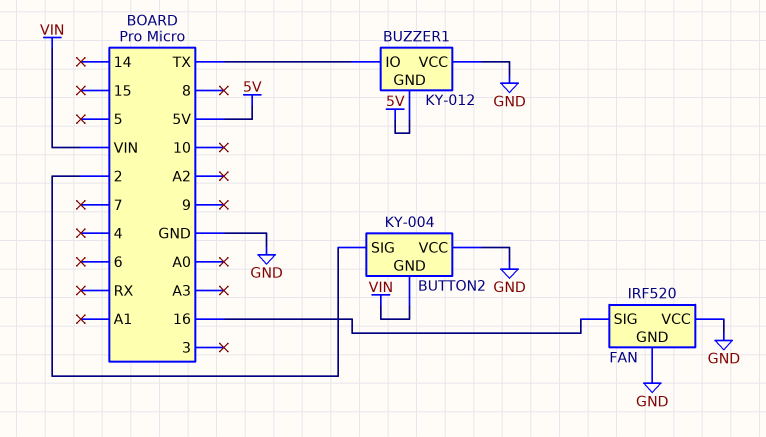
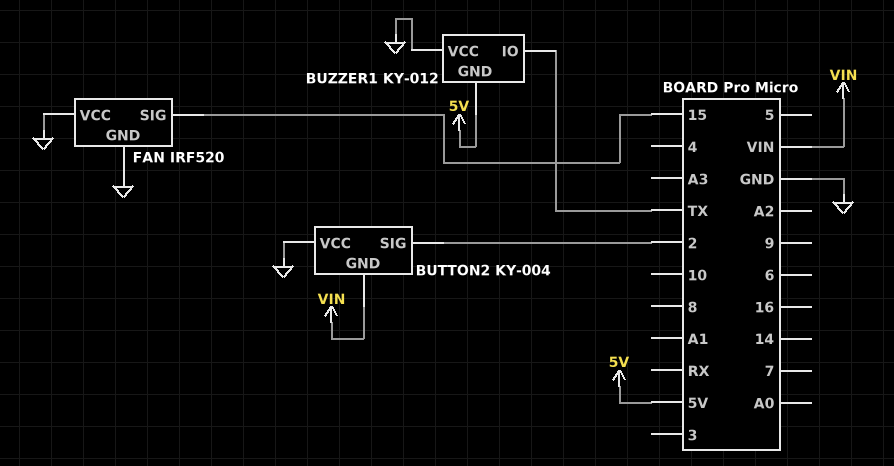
FAN pin SIG: 16 -> 15

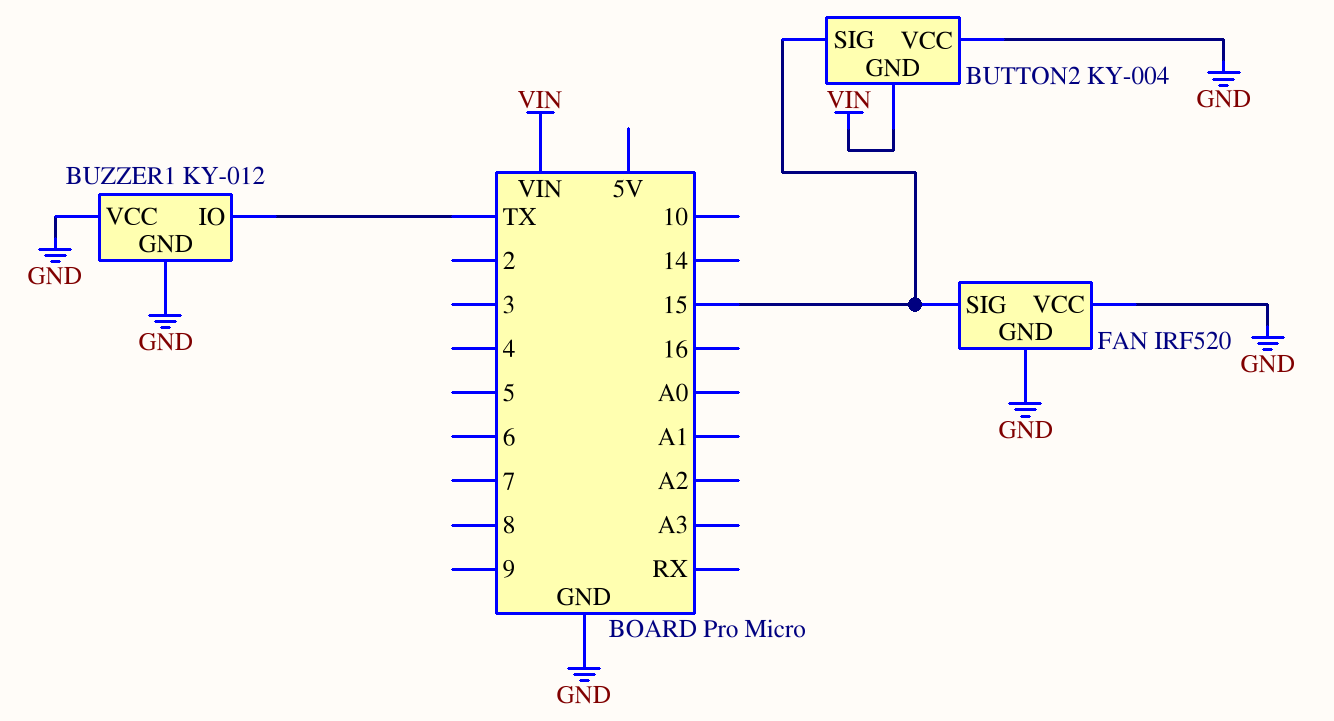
BUTTON2 pin SIG: 2 -> 15
BUZZER1 pin GND: 5V -> GND

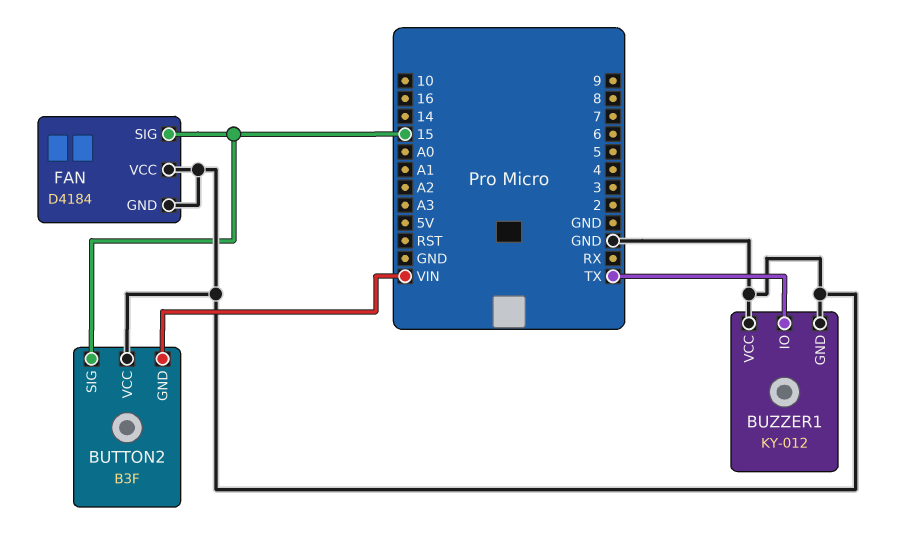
BUTTON2: KY-004 -> B3F
FAN: IRF520 -> D4184

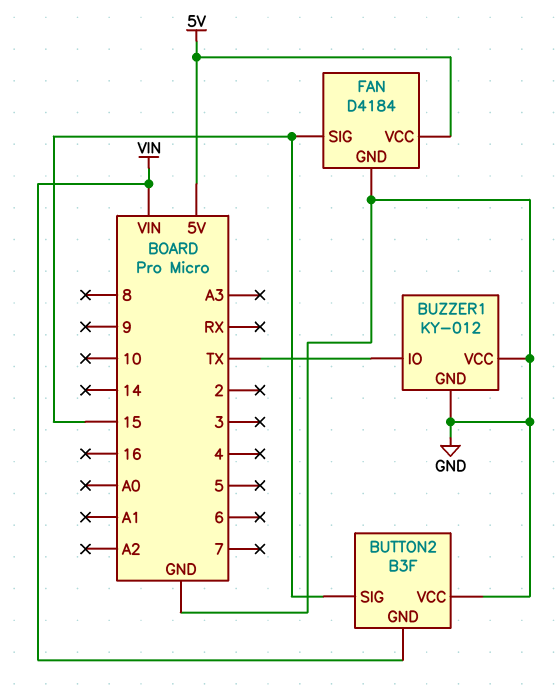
FAN pin VCC: GND -> 5V

